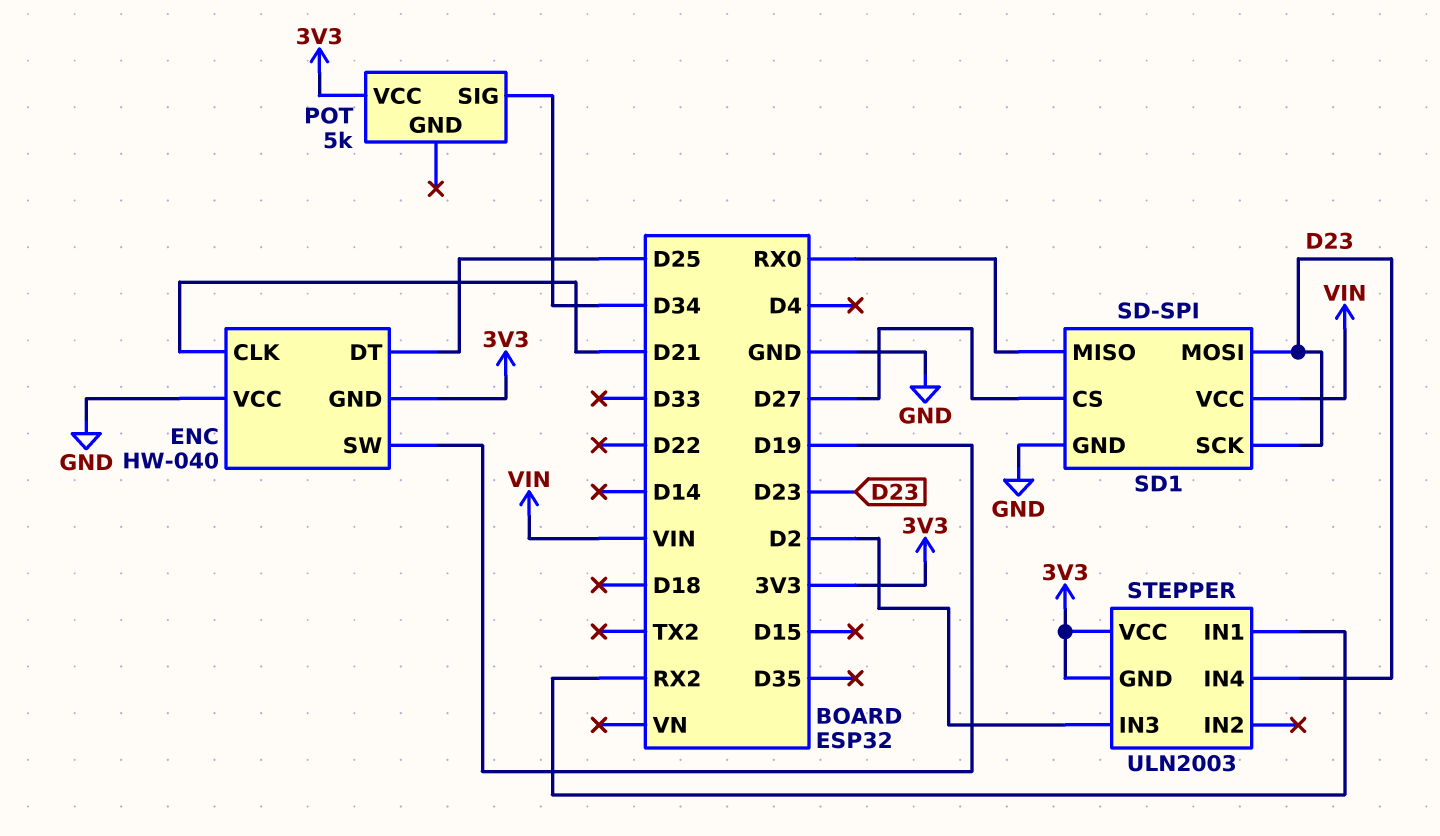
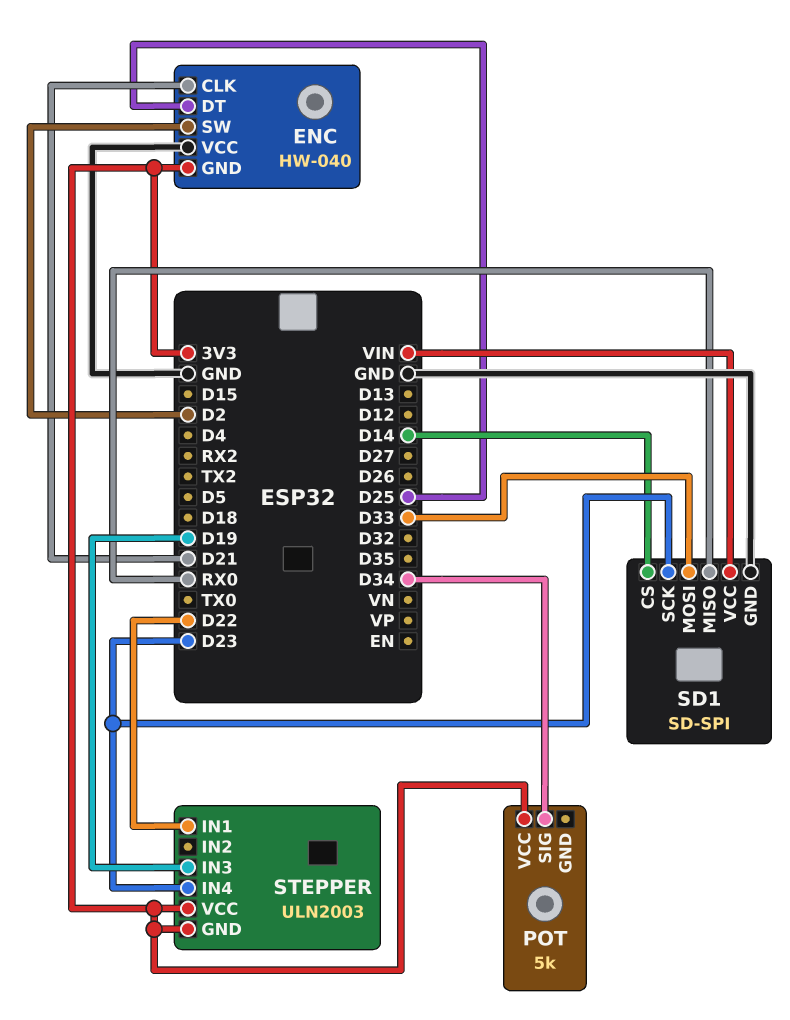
ENC pin SW: D19 -> D2
SD1 pin CS: D27 -> D14
SD1 pin MOSI: D23 -> D33
STEPPER pin IN1: RX2 -> D22
STEPPER pin IN3: D2 -> D19

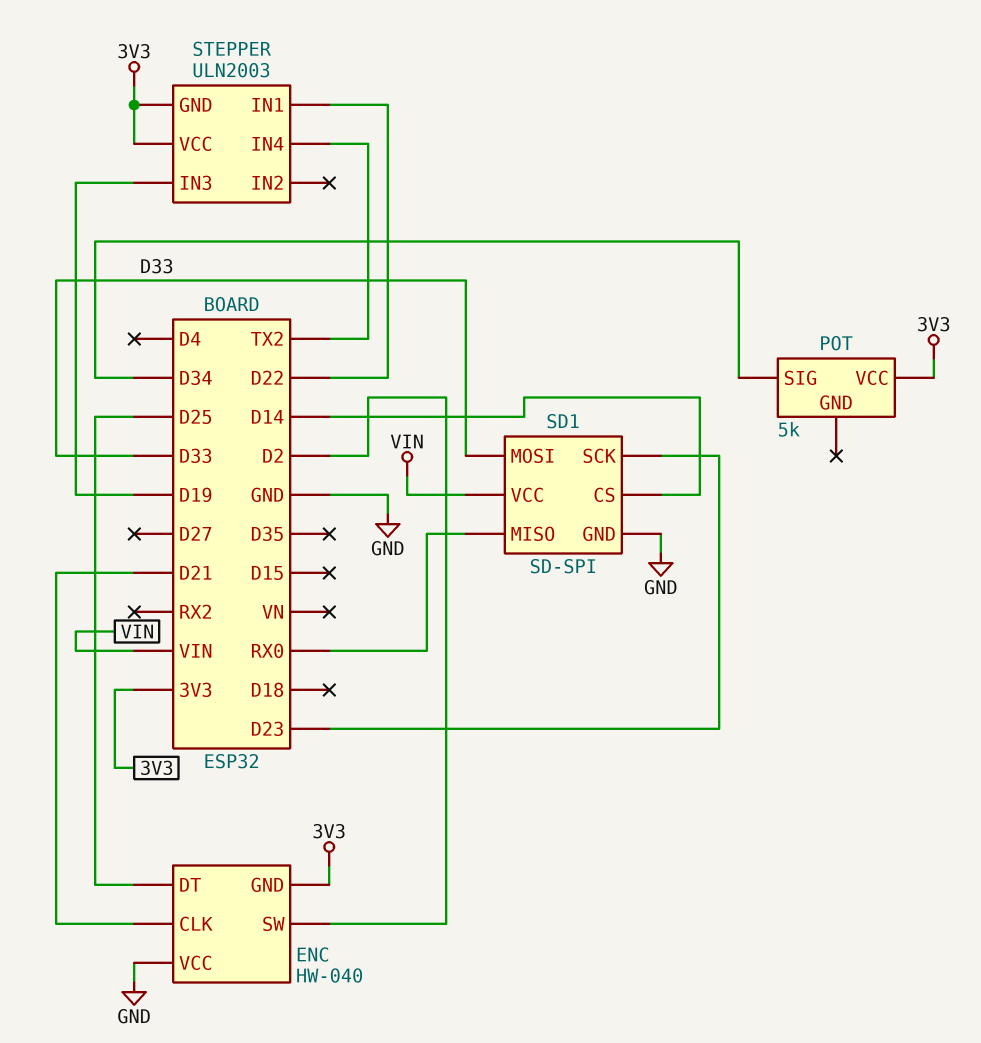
STEPPER pin IN4: D23 -> TX2

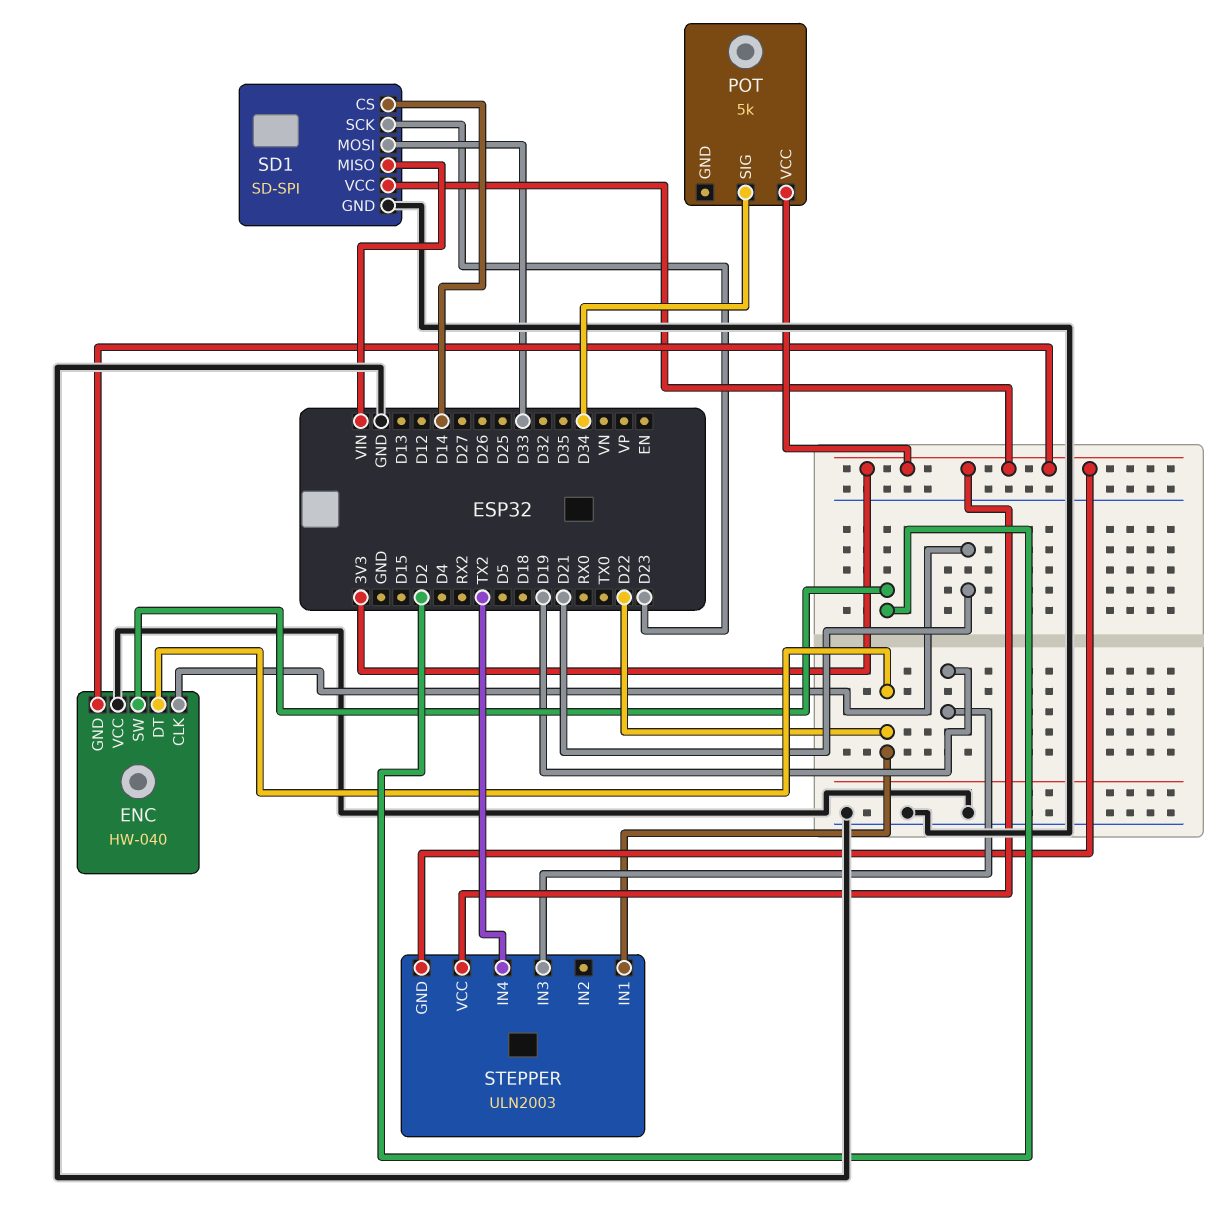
ENC pin DT: D25 -> D22
SD1 pin MISO: RX0 -> VIN
SD1 pin VCC: VIN -> 3V3

